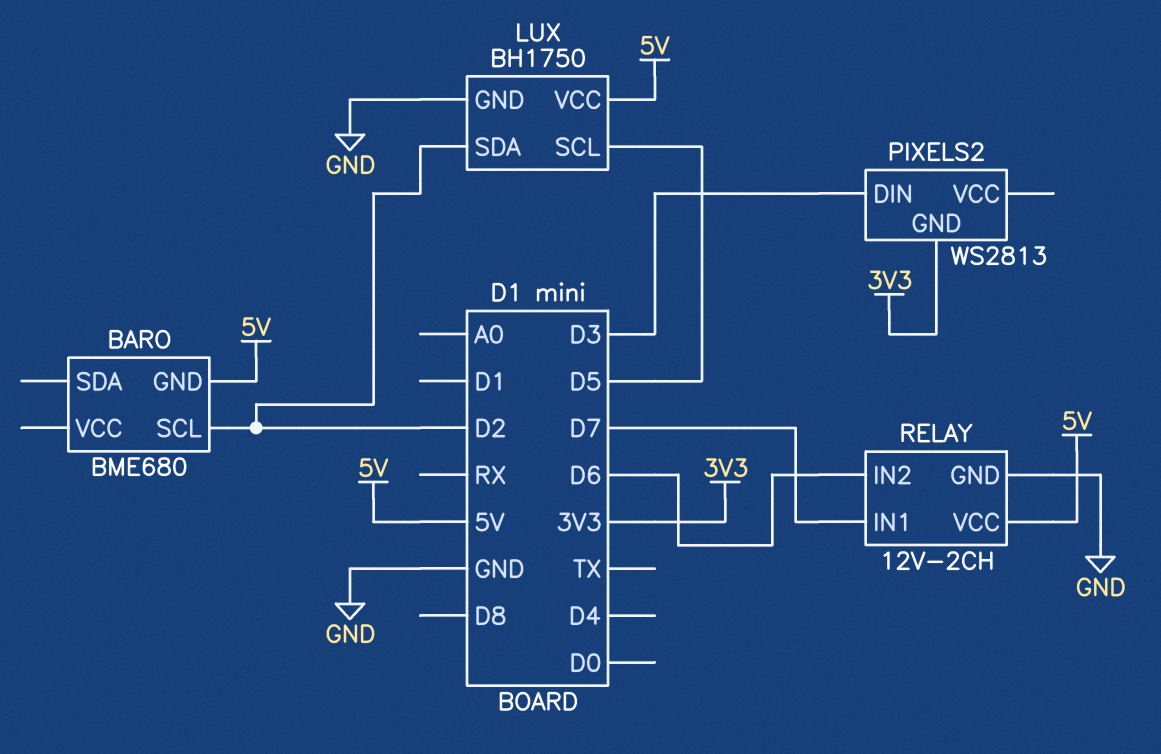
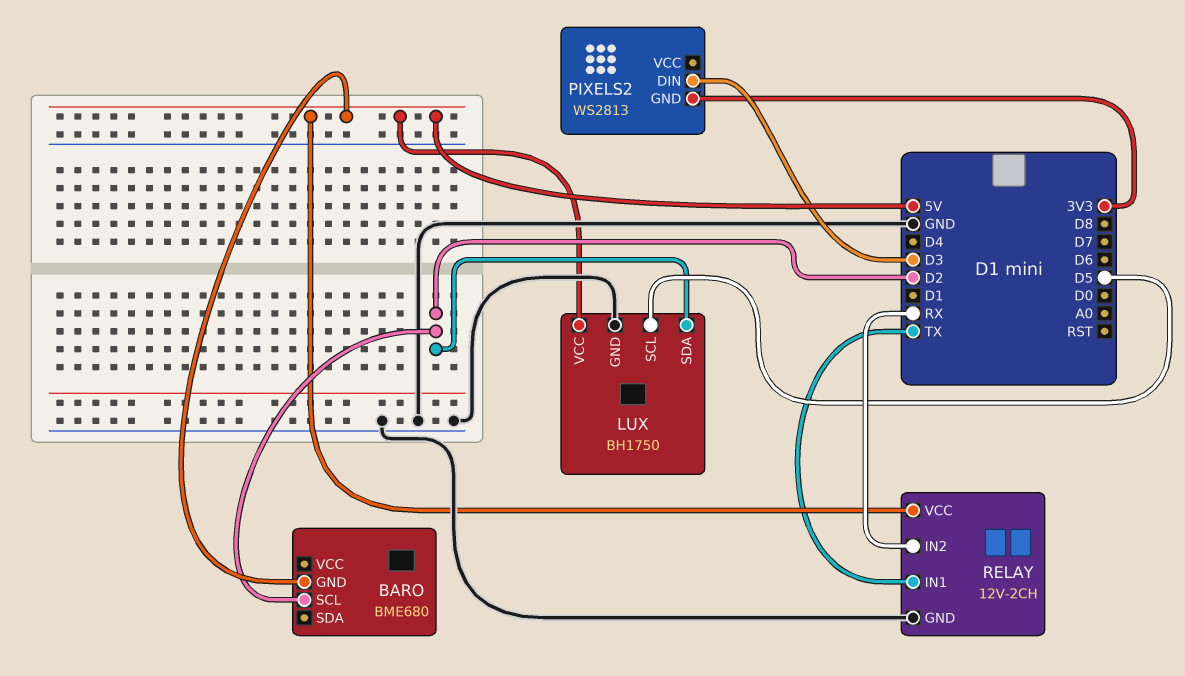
RELAY pin IN1: D7 -> TX
RELAY pin IN2: D6 -> RX

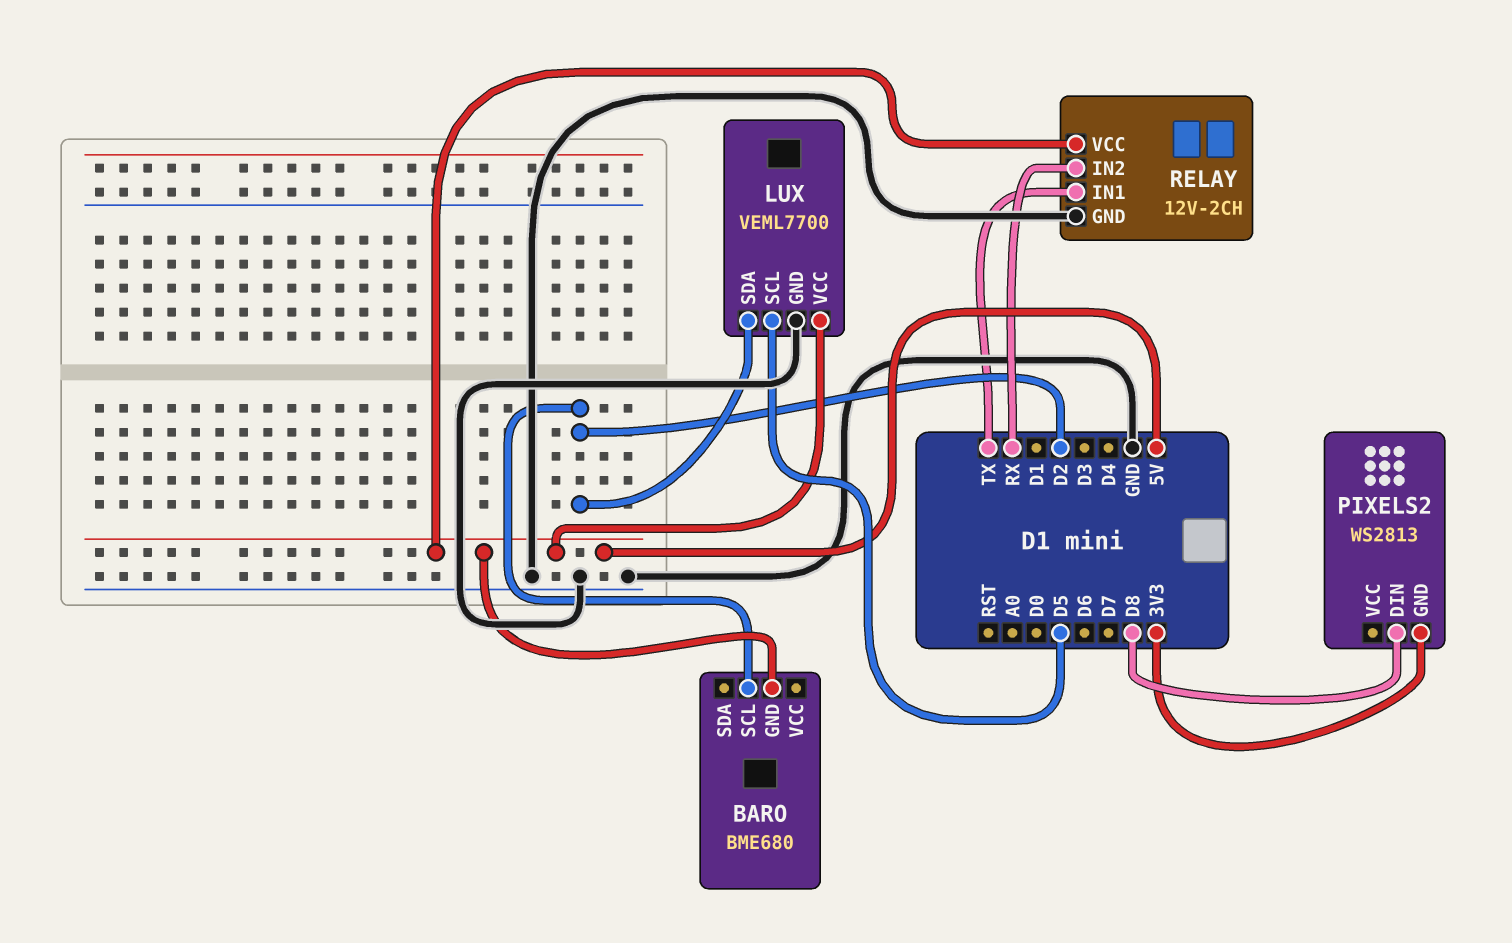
LUX: BH1750 -> VEML7700
PIXELS2 pin DIN: D3 -> D8

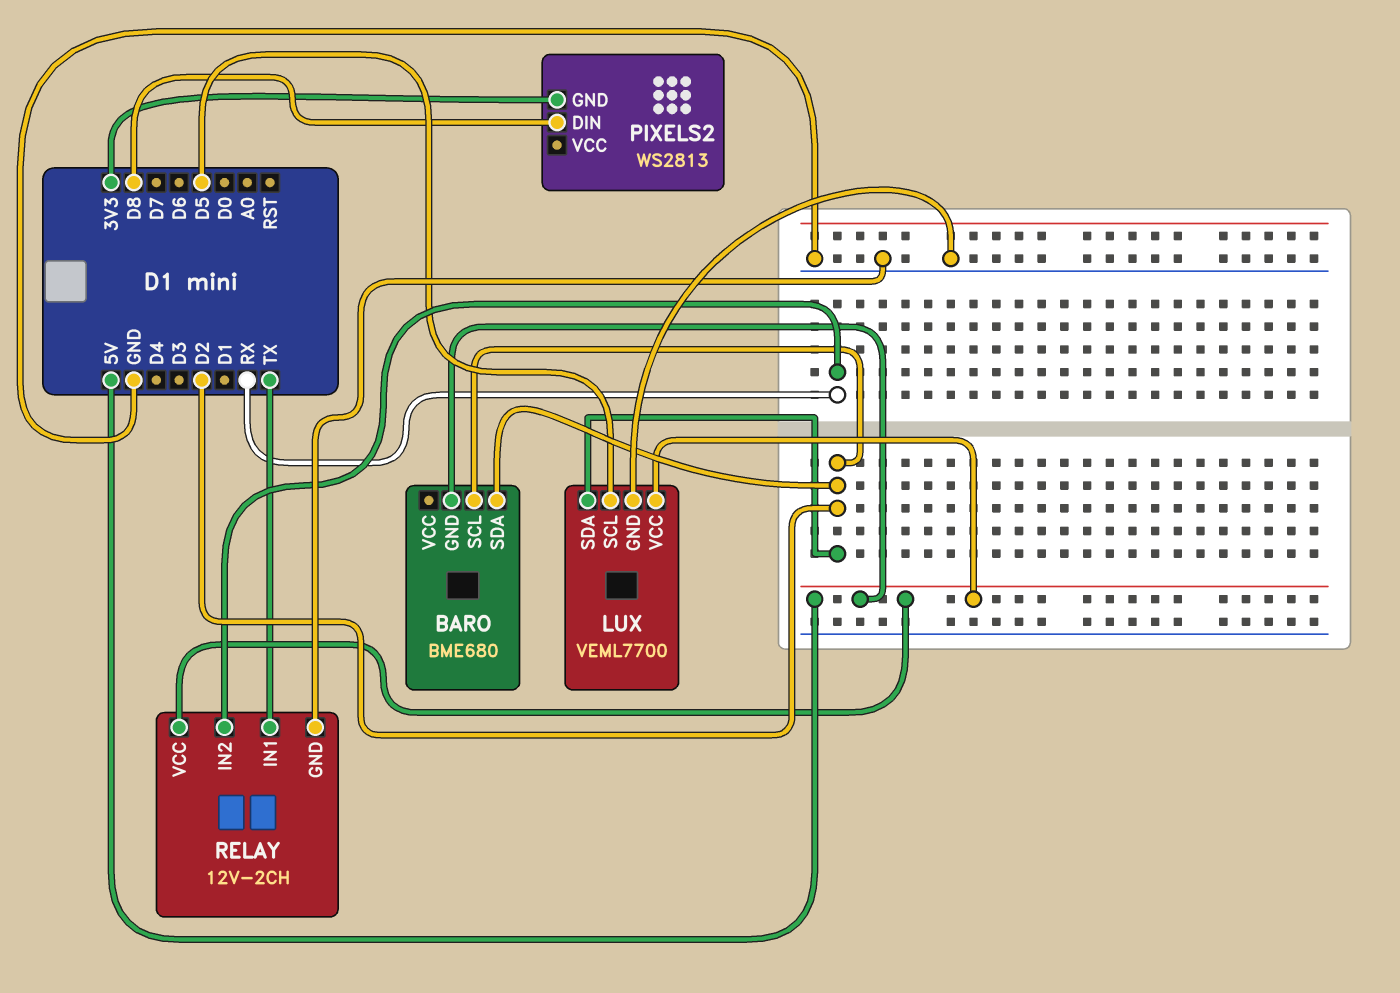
BARO pin SDA: none -> D2

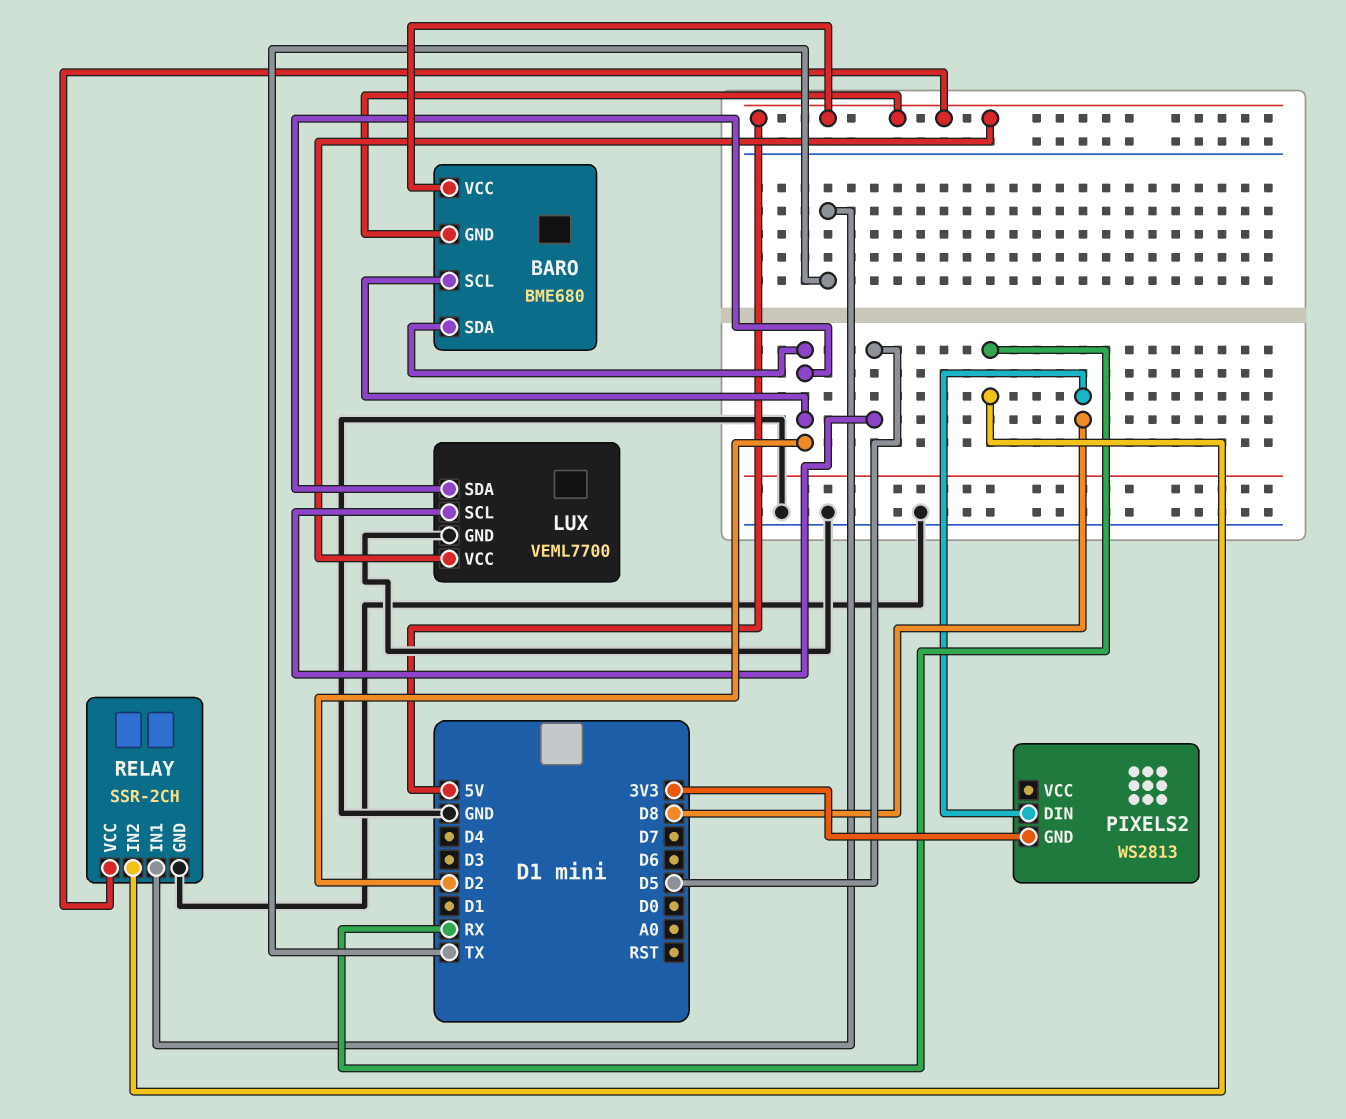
BARO pin VCC: none -> 5V
RELAY: 12V-2CH -> SSR-2CH

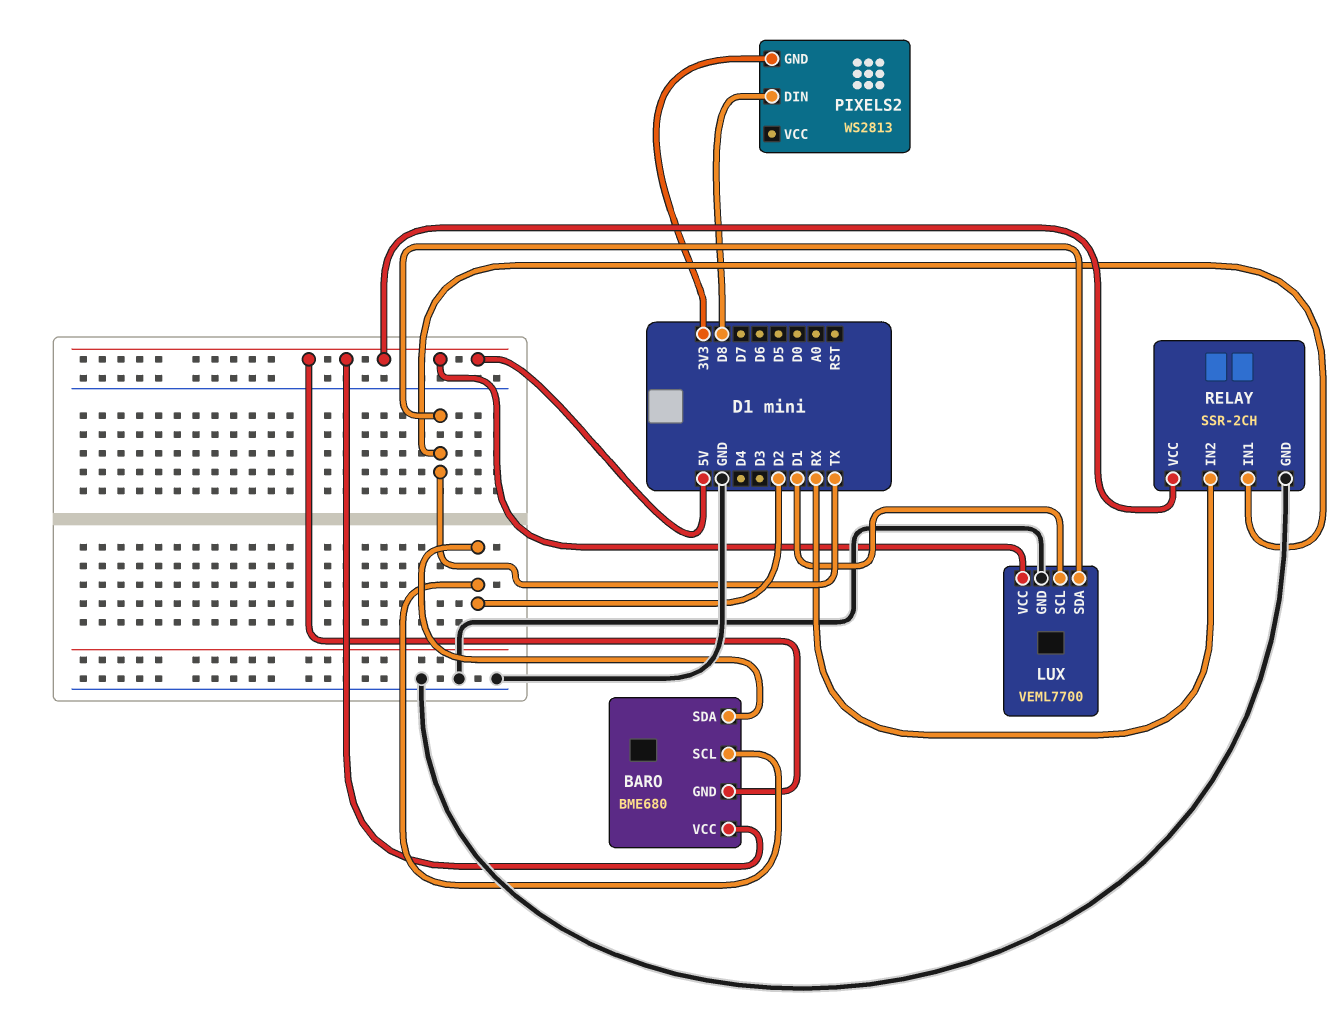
LUX pin SCL: D5 -> D1
LUX pin SDA: D2 -> TX

